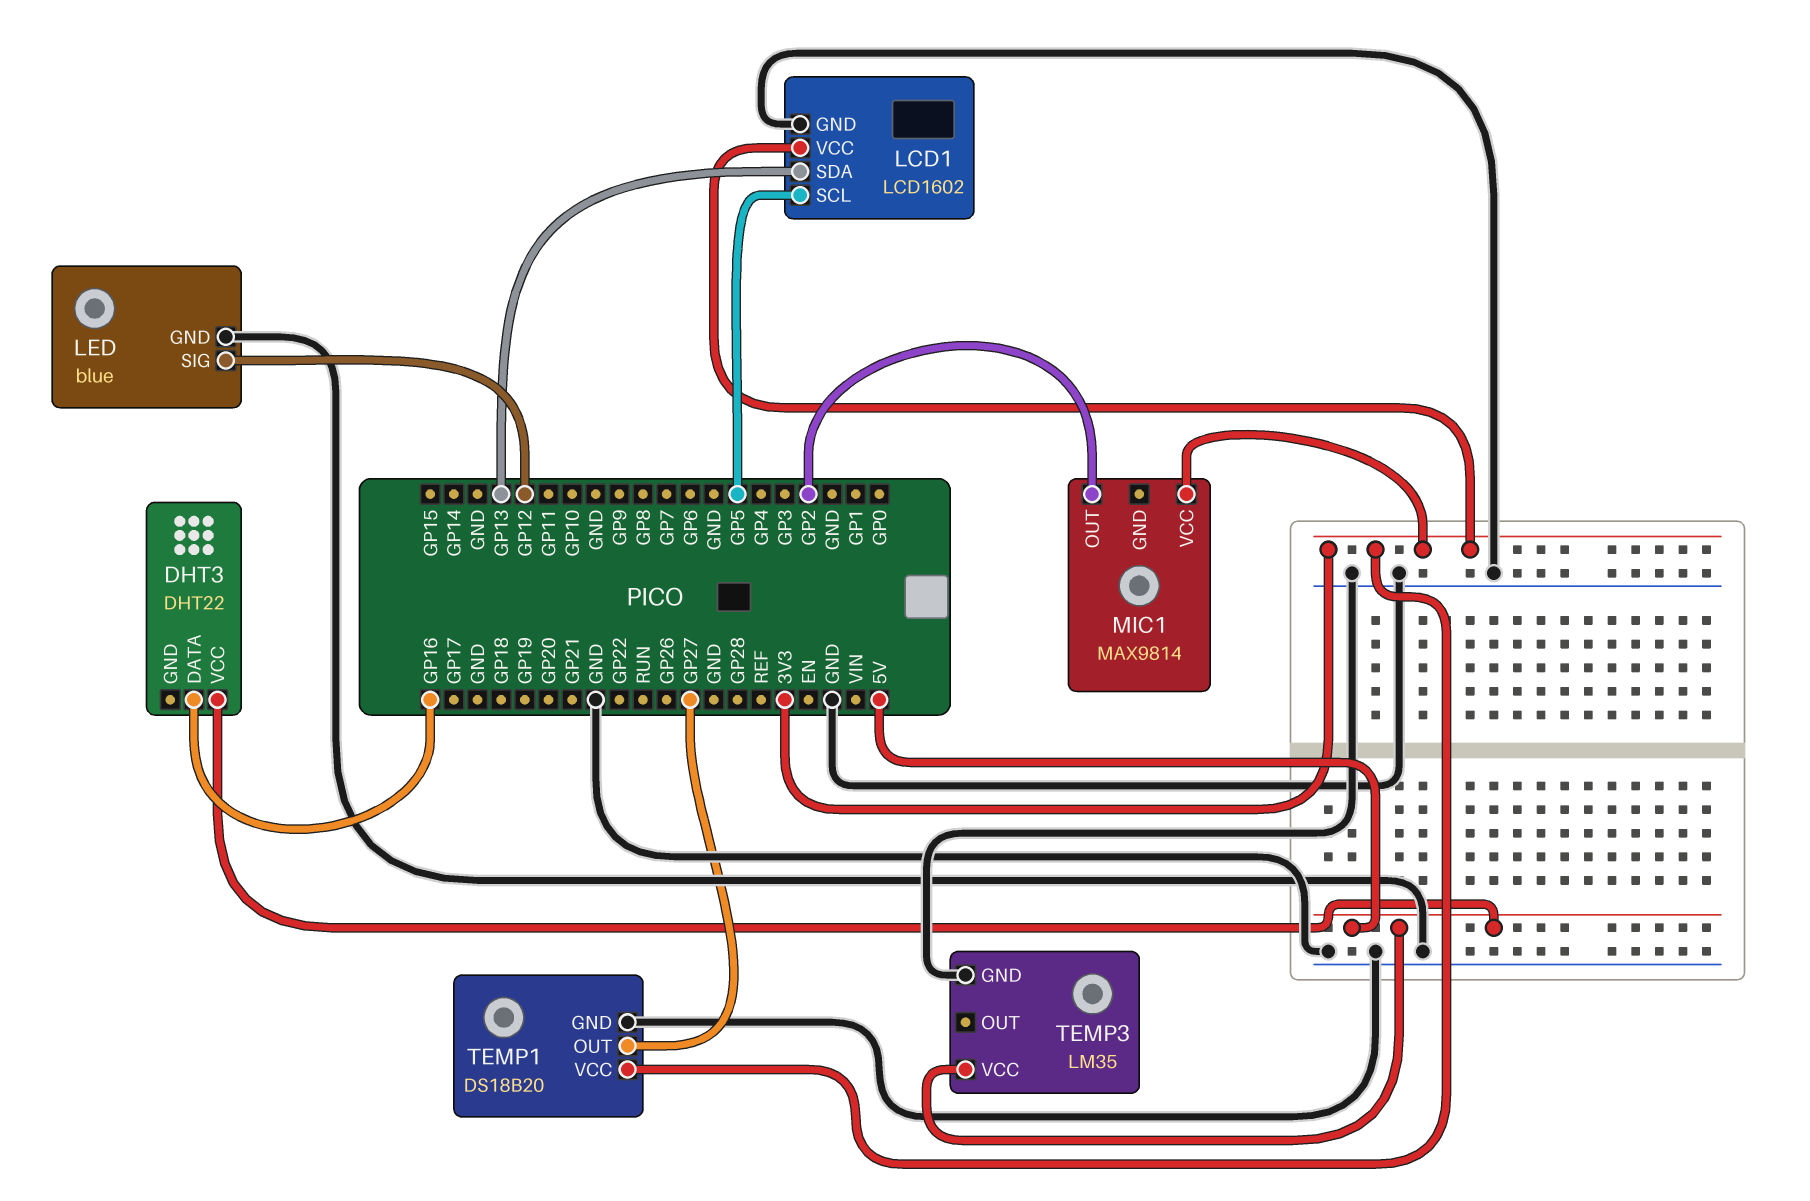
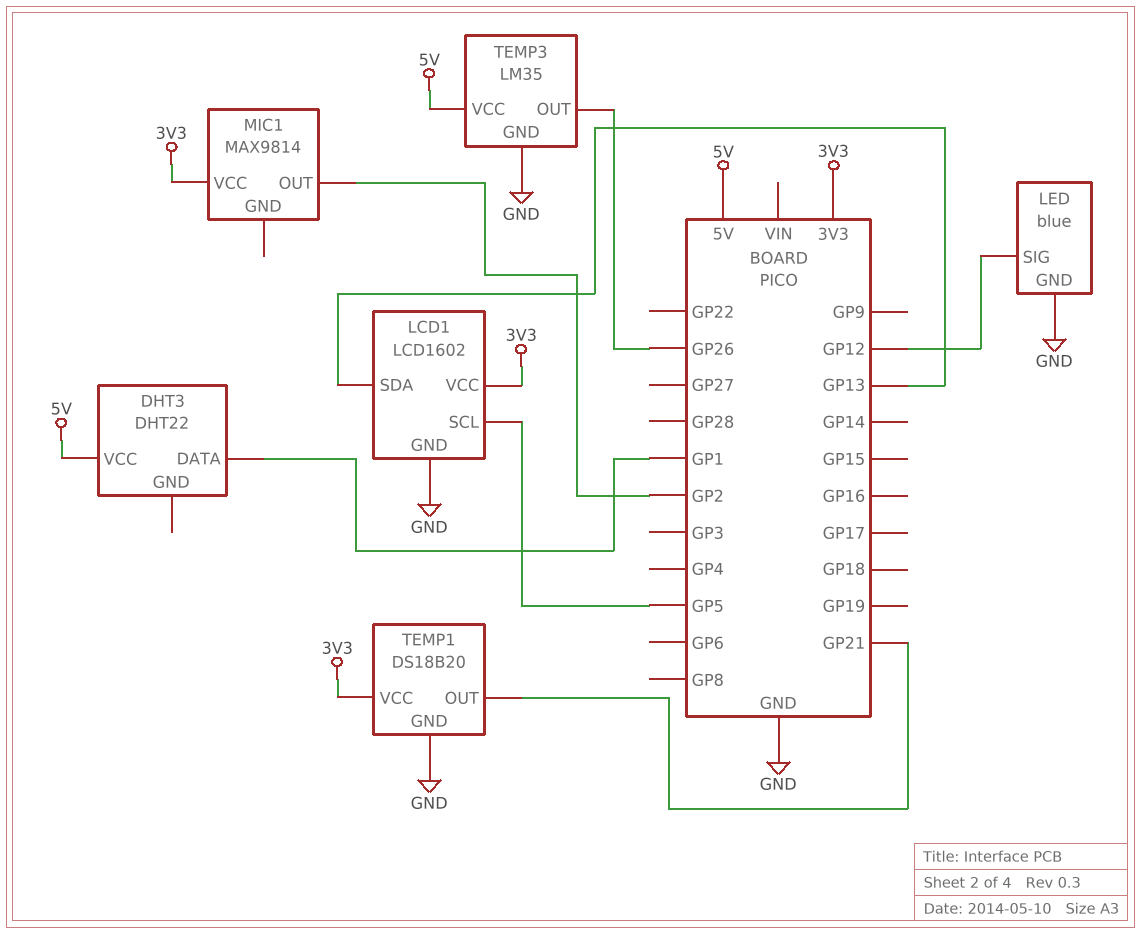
DHT3 pin DATA: GP16 -> GP1
TEMP1 pin OUT: GP27 -> GP21
TEMP3 pin OUT: none -> GP26

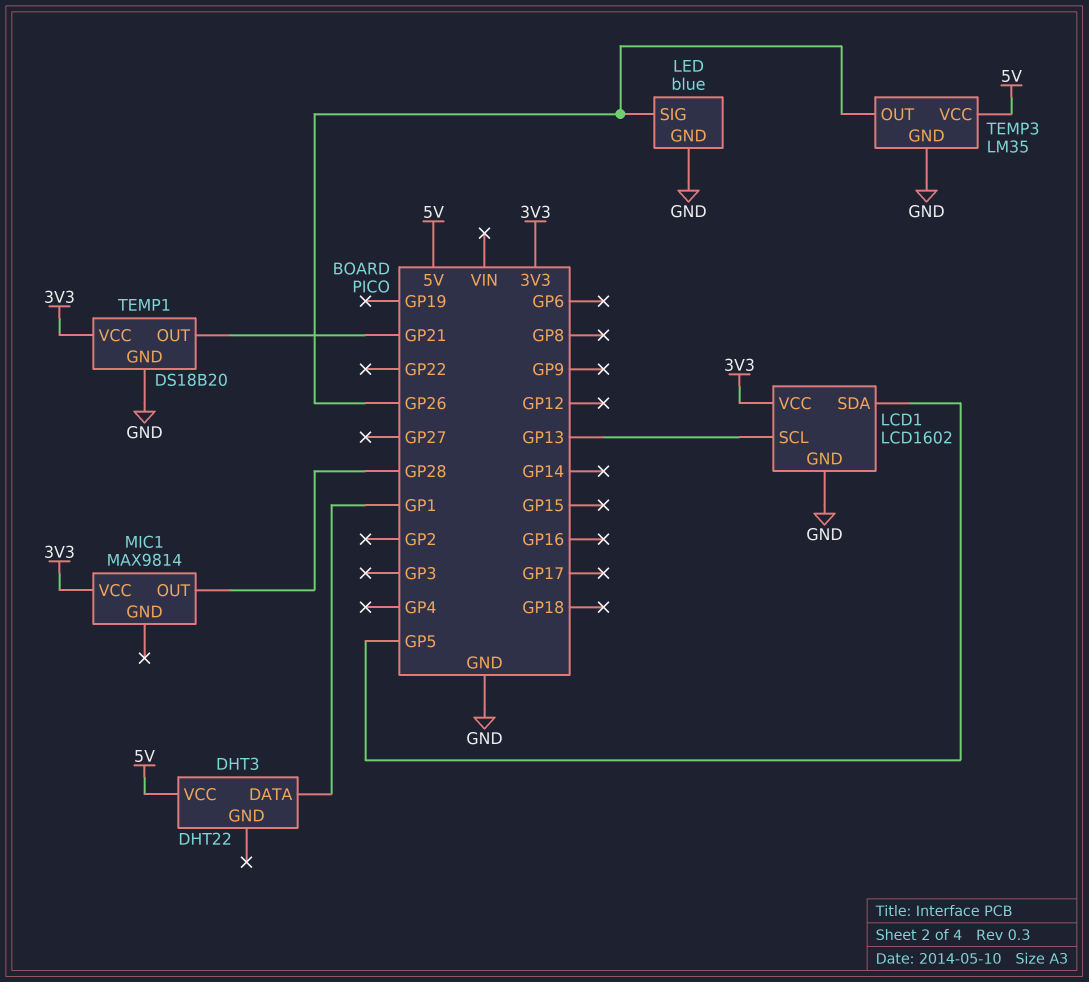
LCD1 pin SCL: GP5 -> GP13
LCD1 pin SDA: GP13 -> GP5
LED pin SIG: GP12 -> GP26
MIC1 pin OUT: GP2 -> GP28

